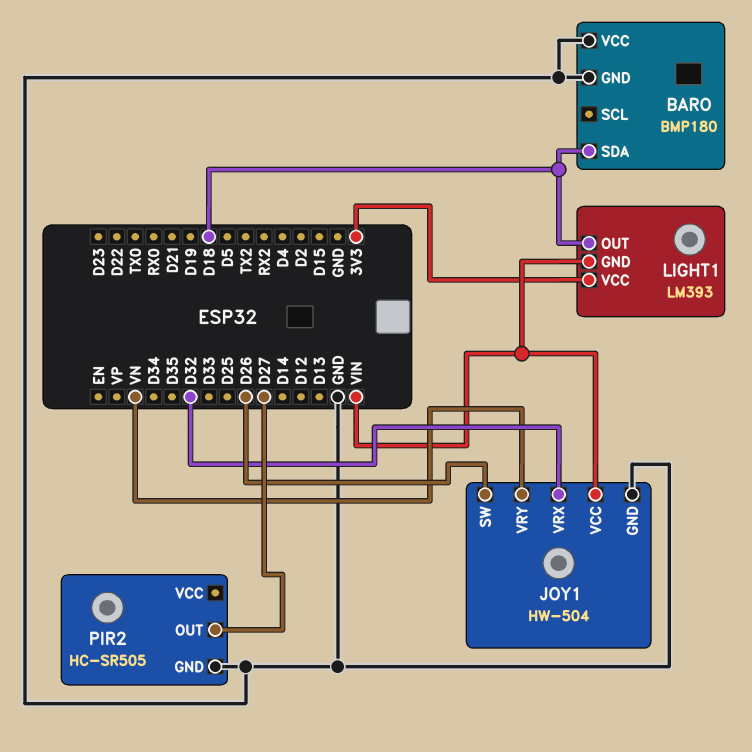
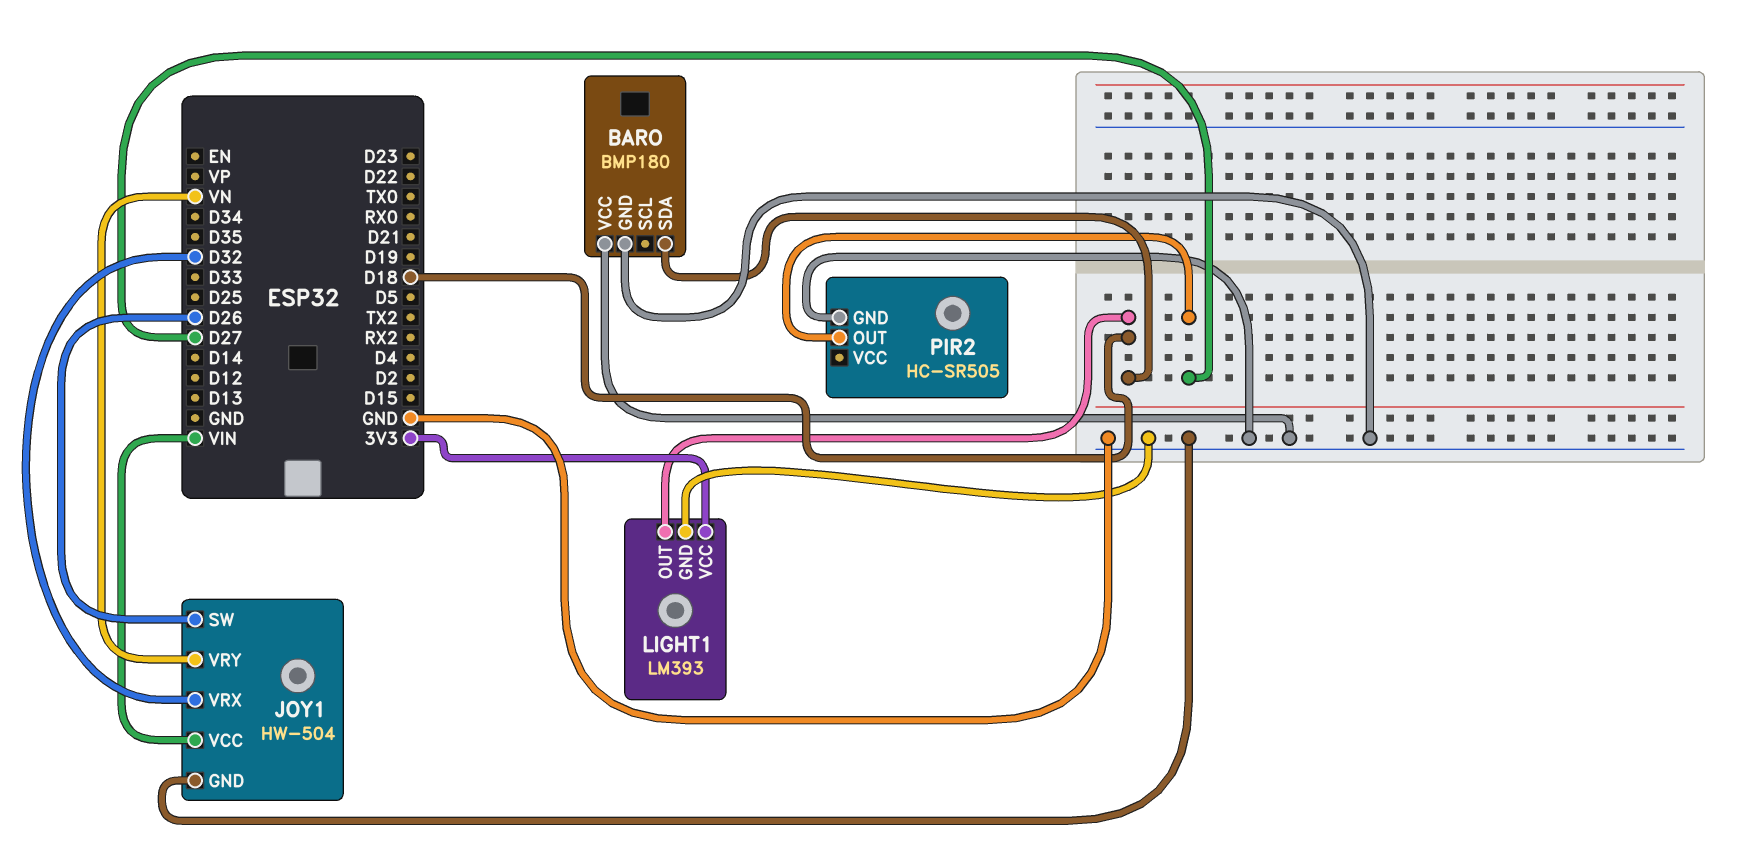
LIGHT1 pin GND: VIN -> GND

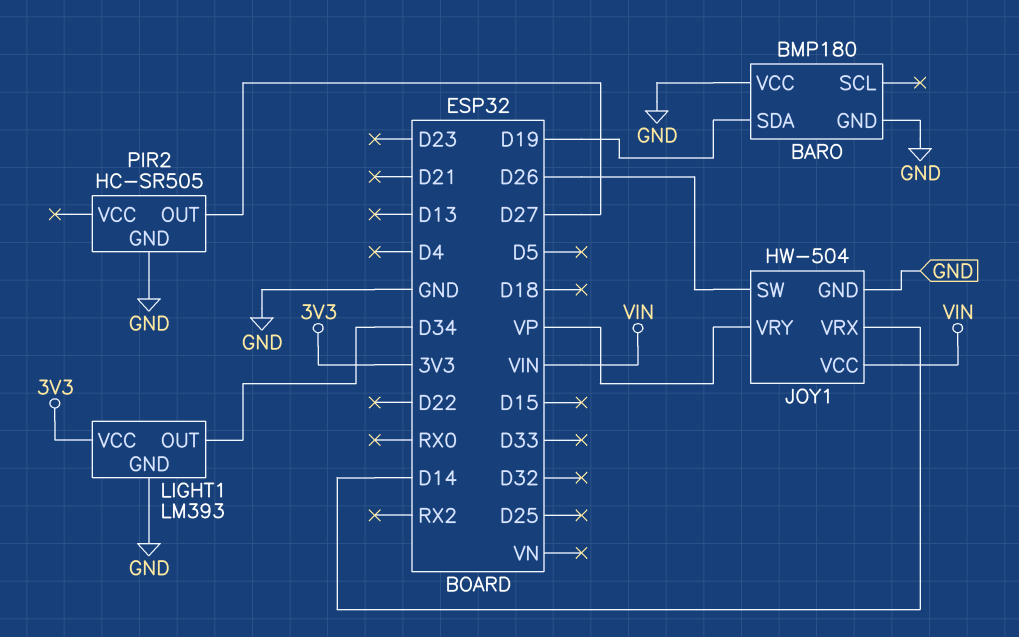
BARO pin SDA: D18 -> D19
JOY1 pin VRX: D32 -> D14
JOY1 pin VRY: VN -> VP
LIGHT1 pin OUT: D18 -> D34

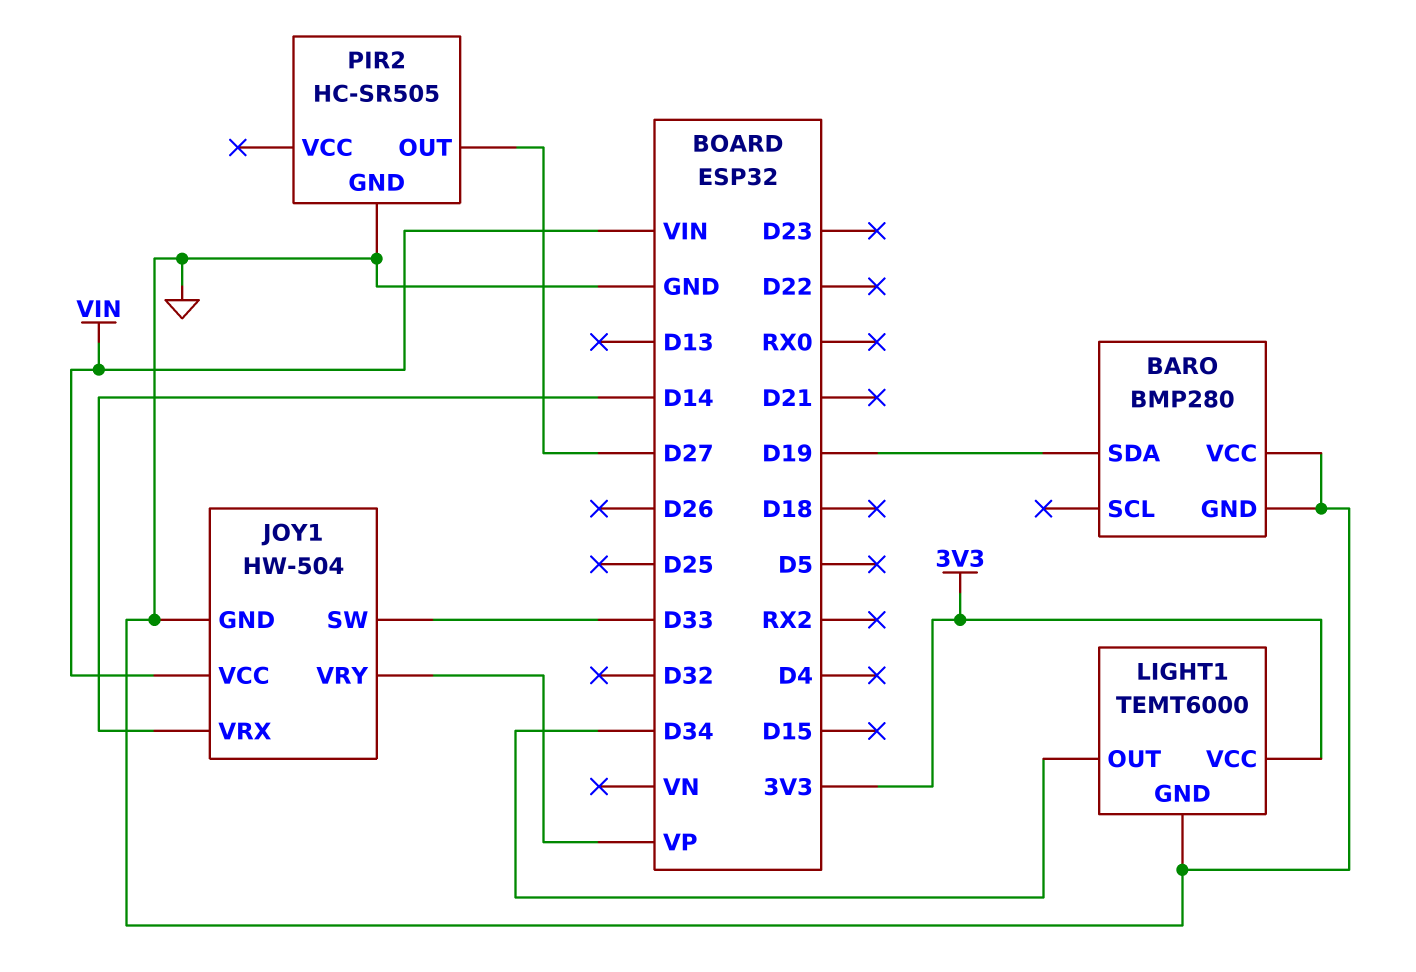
BARO: BMP180 -> BMP280
JOY1 pin SW: D26 -> D33
LIGHT1: LM393 -> TEMT6000

